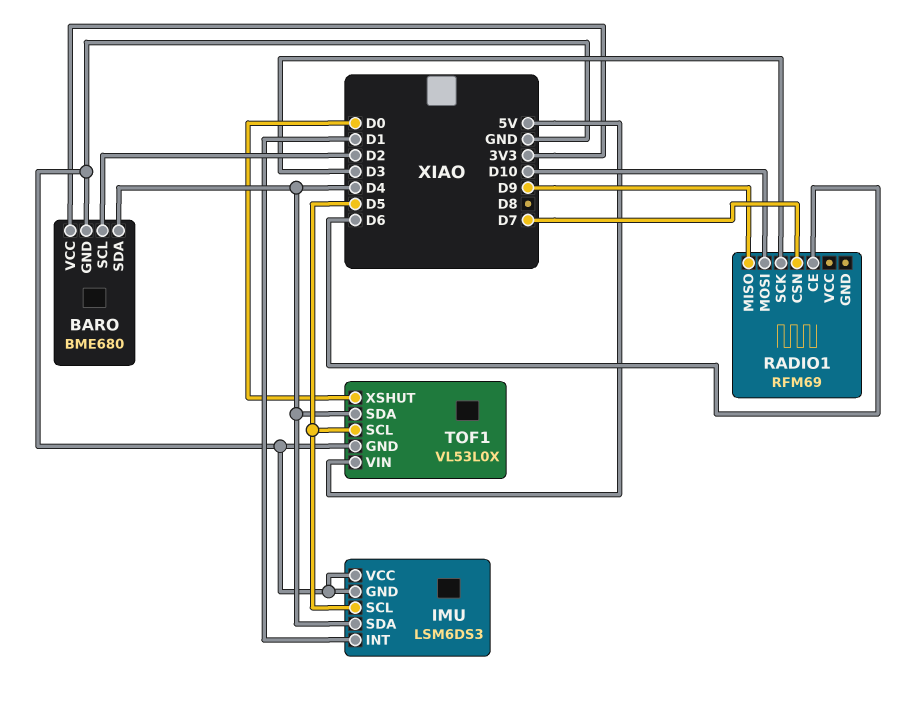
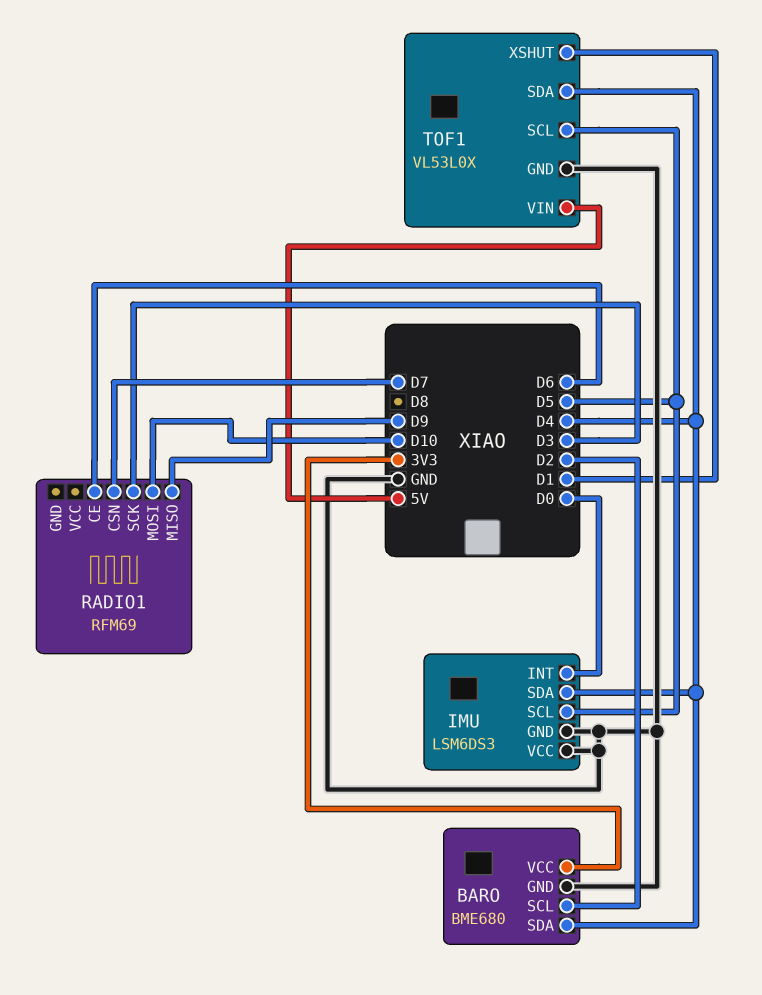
IMU pin INT: D1 -> D0
TOF1 pin XSHUT: D0 -> D1

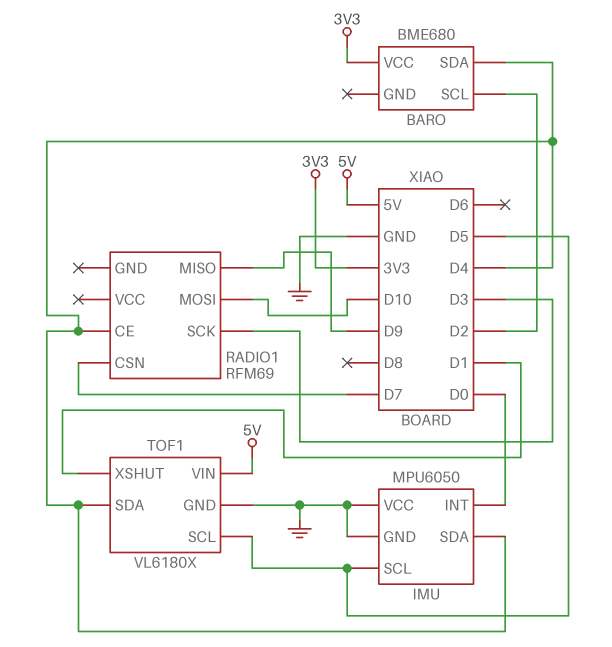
BARO pin GND: GND -> none
IMU: LSM6DS3 -> MPU6050
RADIO1 pin CE: D6 -> D4
TOF1: VL53L0X -> VL6180X

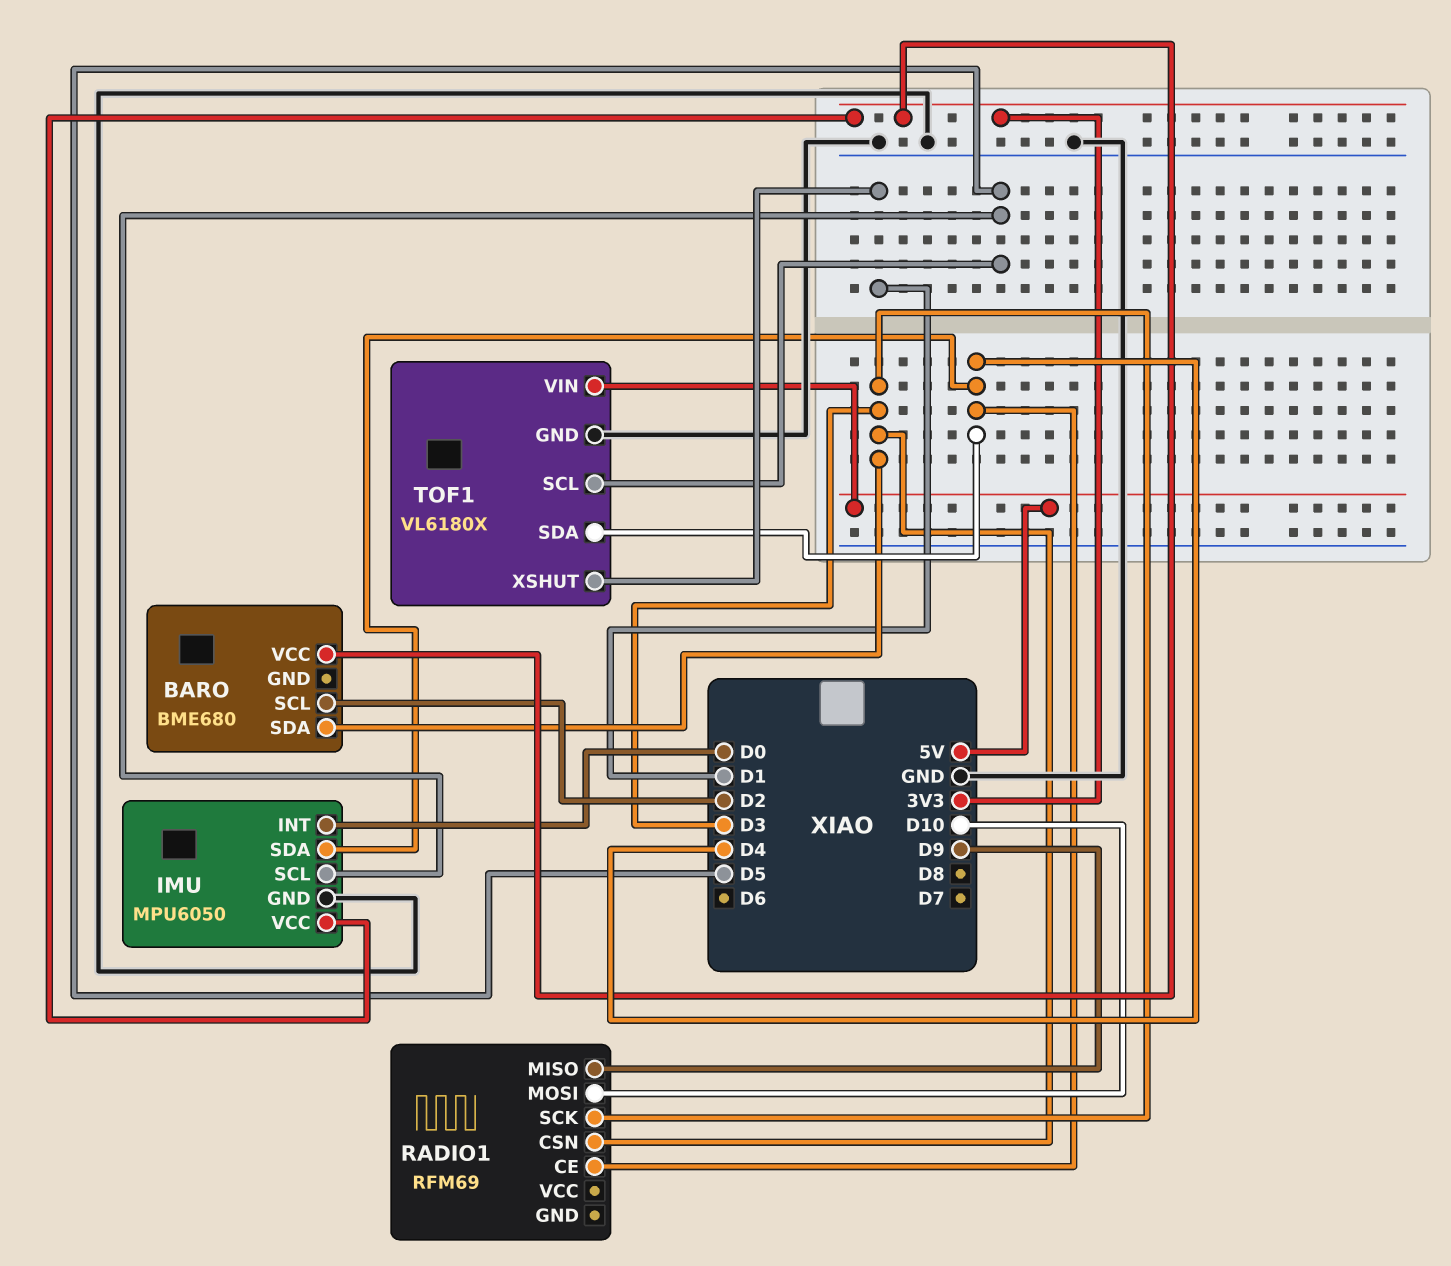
BARO pin SDA: D4 -> D3
IMU pin VCC: GND -> 3V3
RADIO1 pin CSN: D7 -> D3

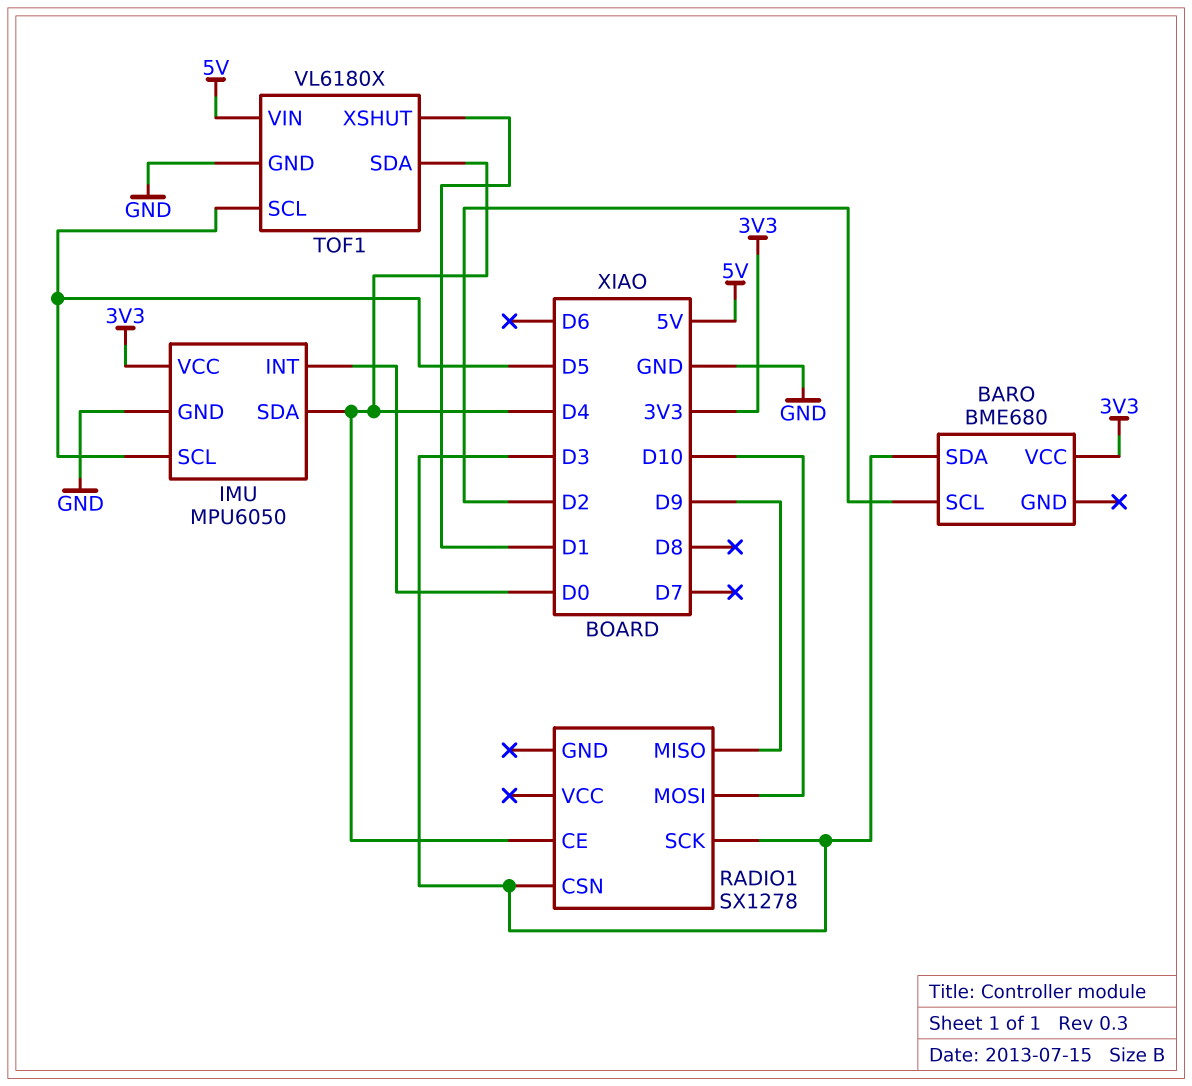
RADIO1: RFM69 -> SX1278

